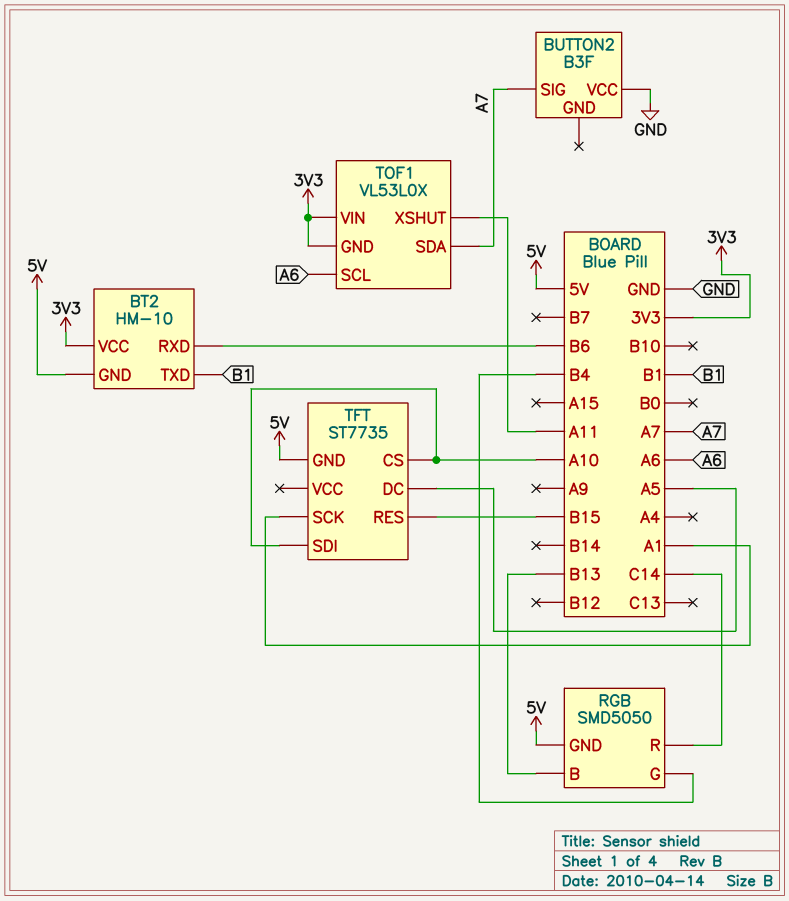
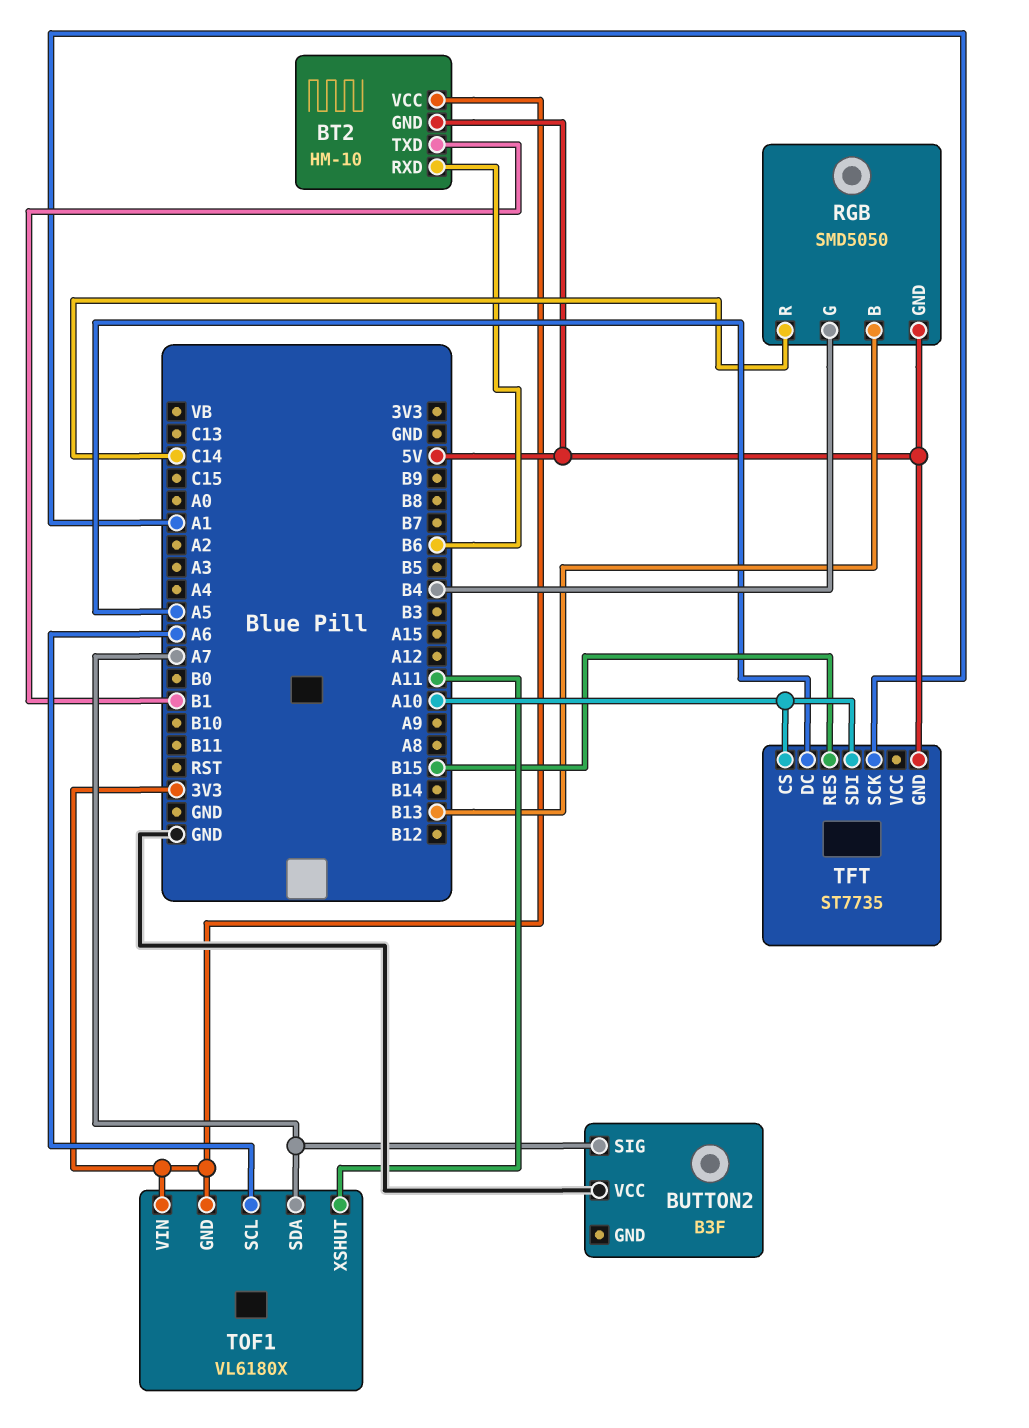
TOF1: VL53L0X -> VL6180X

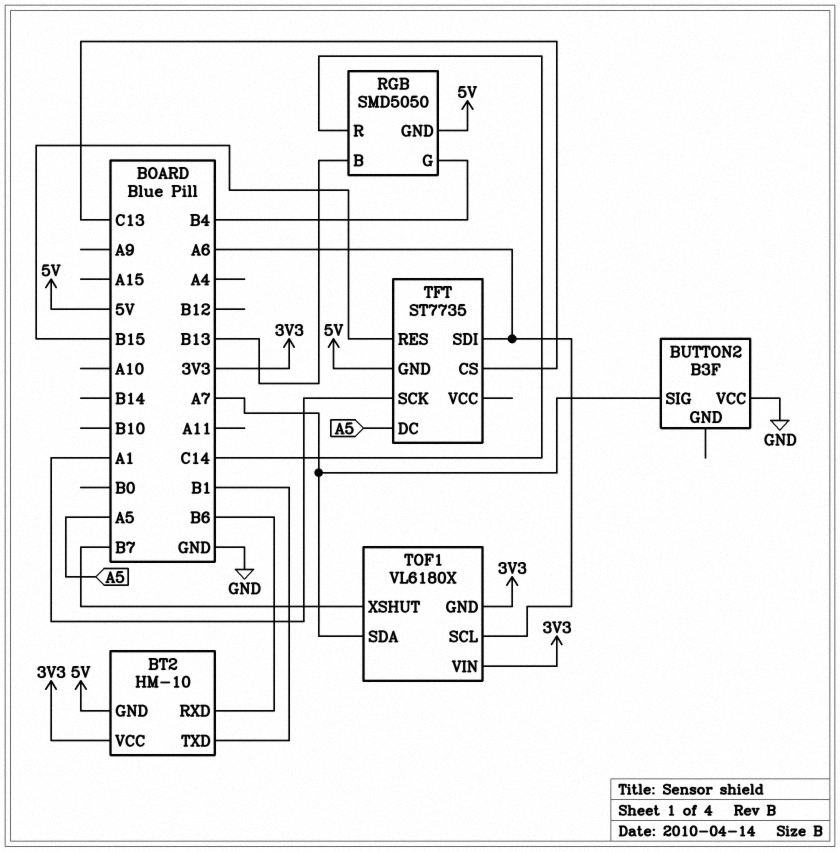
TFT pin CS: A10 -> C13
TFT pin SDI: A10 -> A6
TOF1 pin XSHUT: A11 -> B7

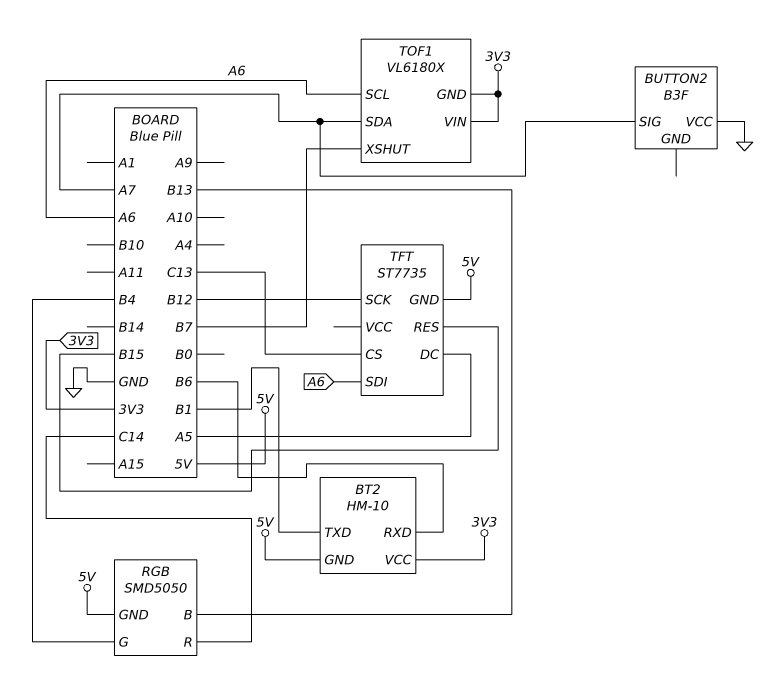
TFT pin SCK: A1 -> B12

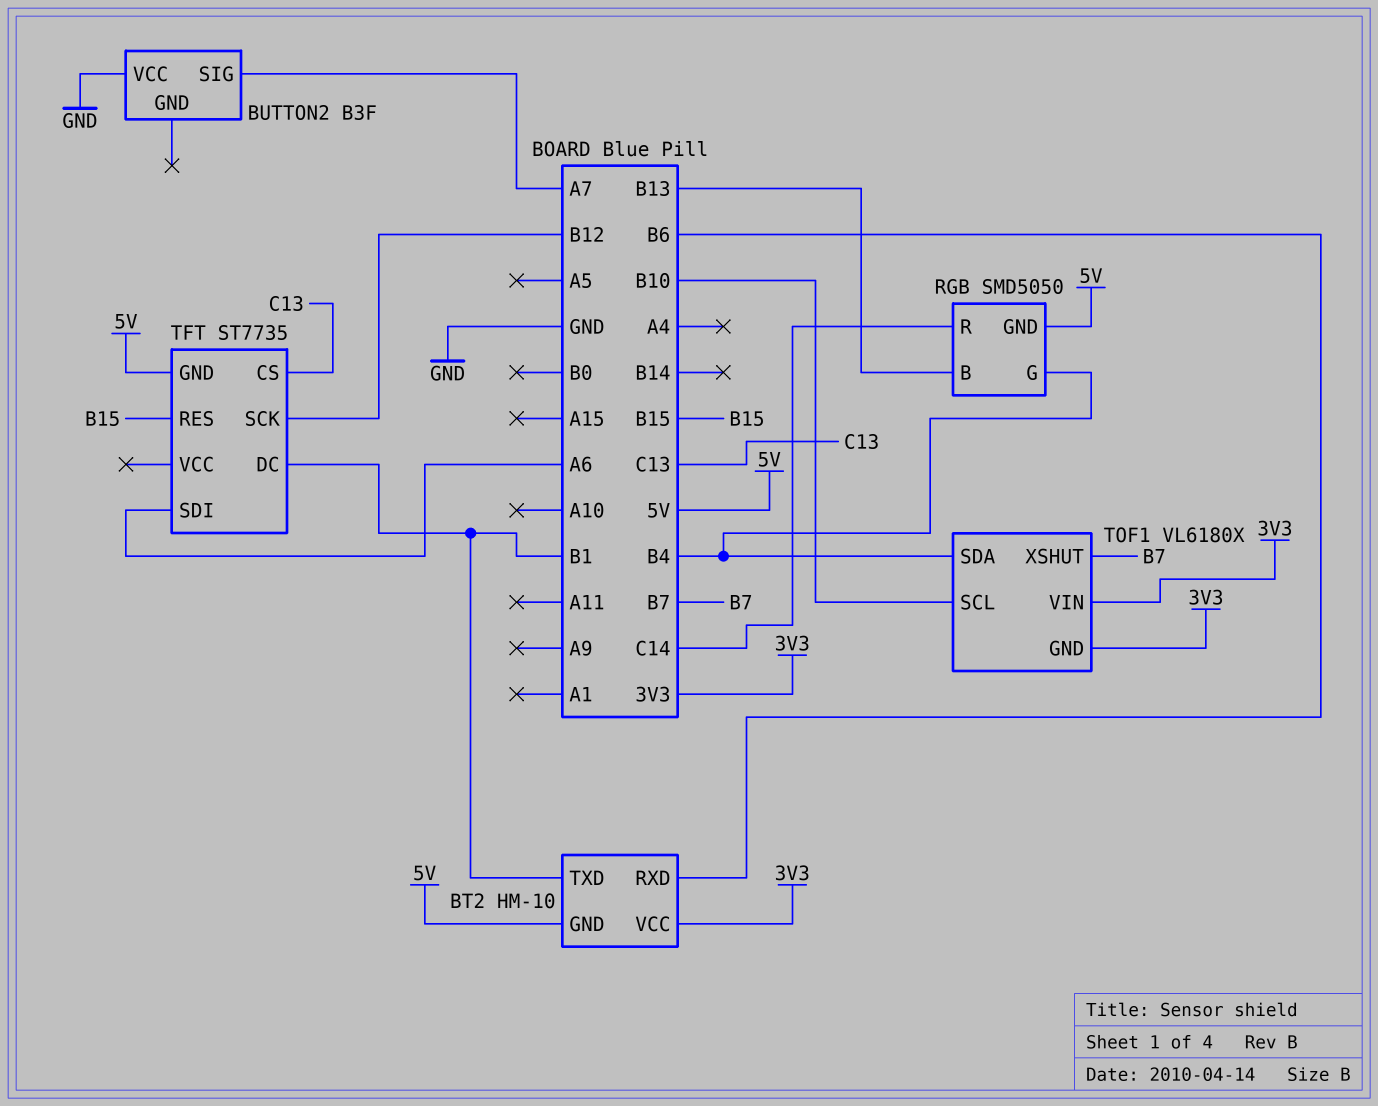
TFT pin DC: A5 -> B1
TOF1 pin SCL: A6 -> B10
TOF1 pin SDA: A7 -> B4

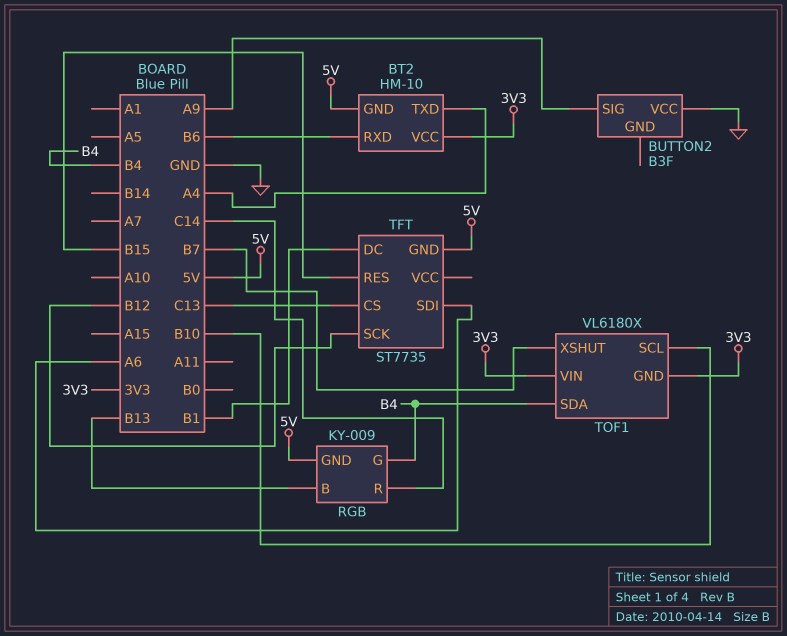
BT2 pin TXD: B1 -> A4
BUTTON2 pin SIG: A7 -> A9
RGB: SMD5050 -> KY-009

